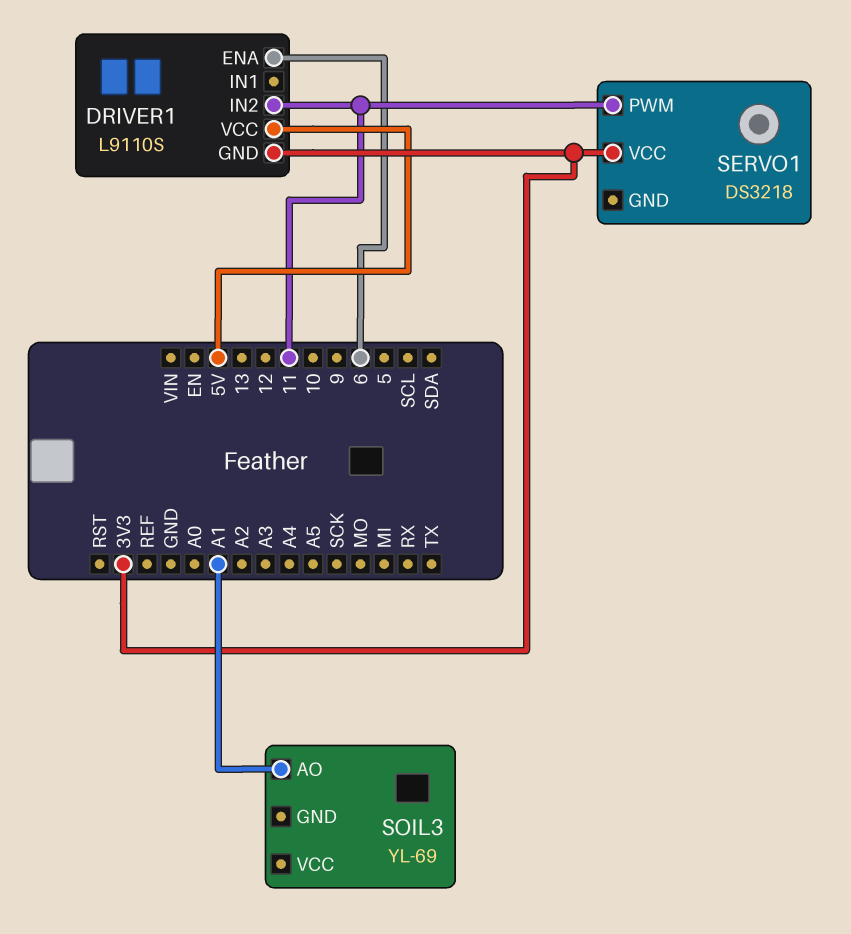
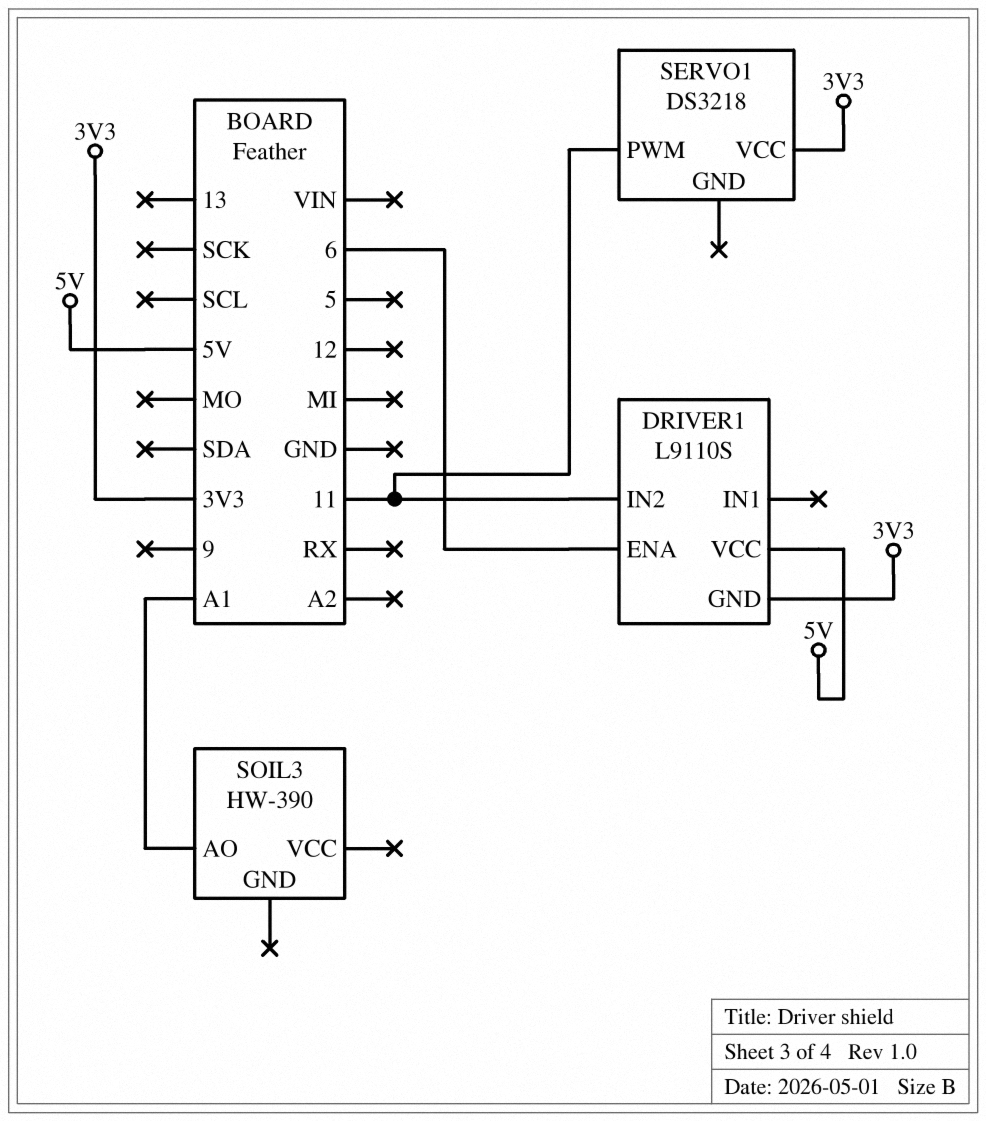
SOIL3: YL-69 -> HW-390

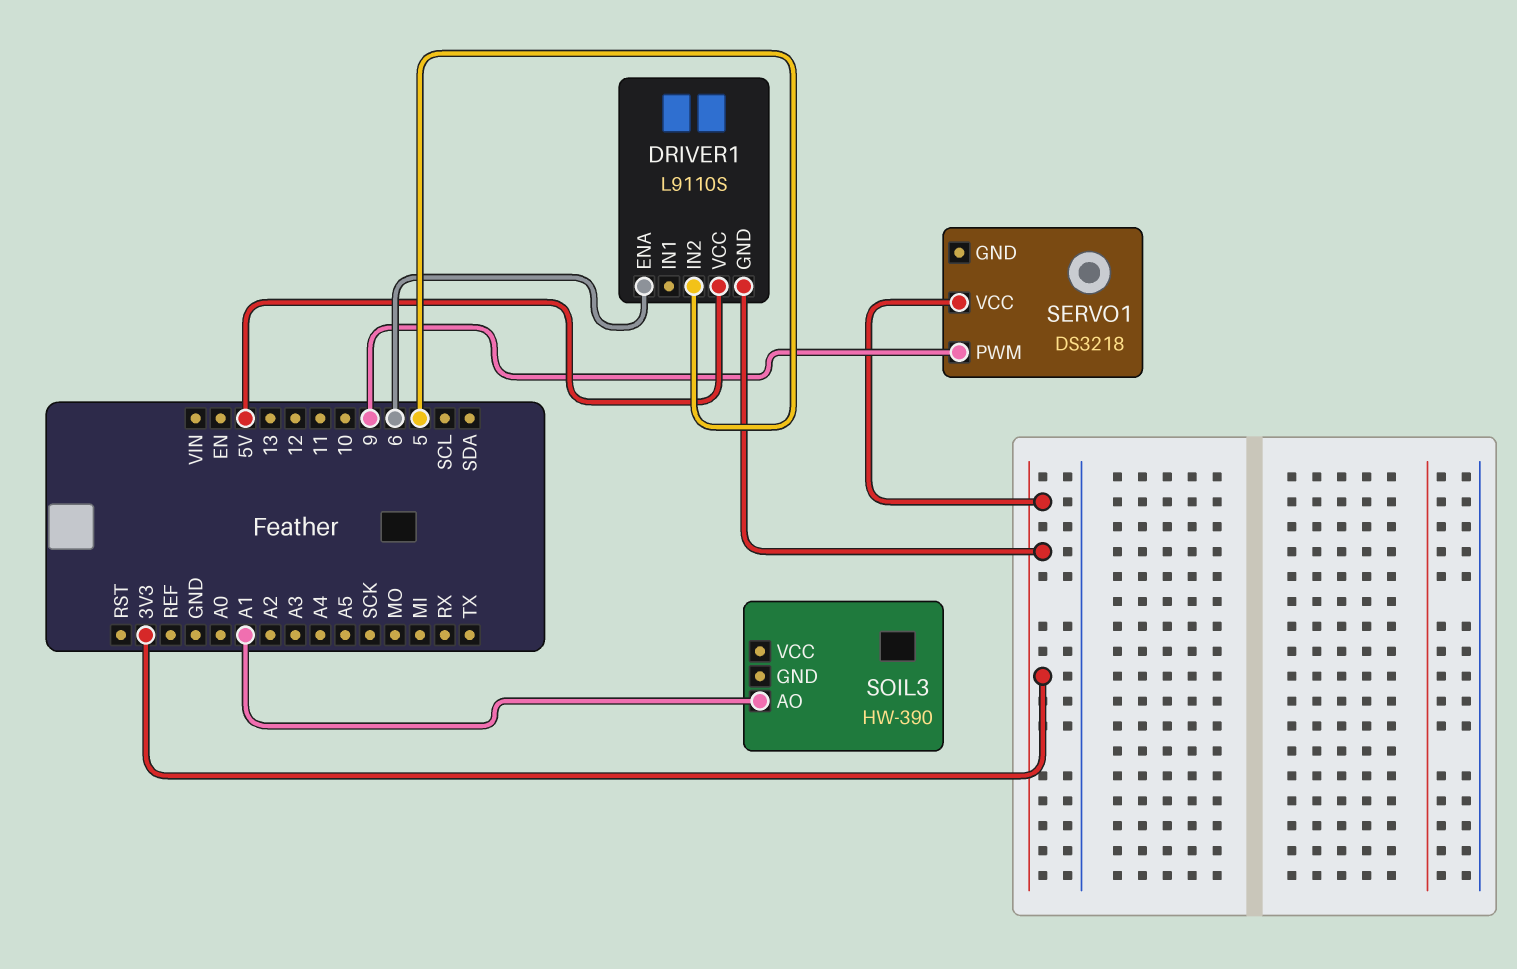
DRIVER1 pin IN2: 11 -> 5
SERVO1 pin PWM: 11 -> 9

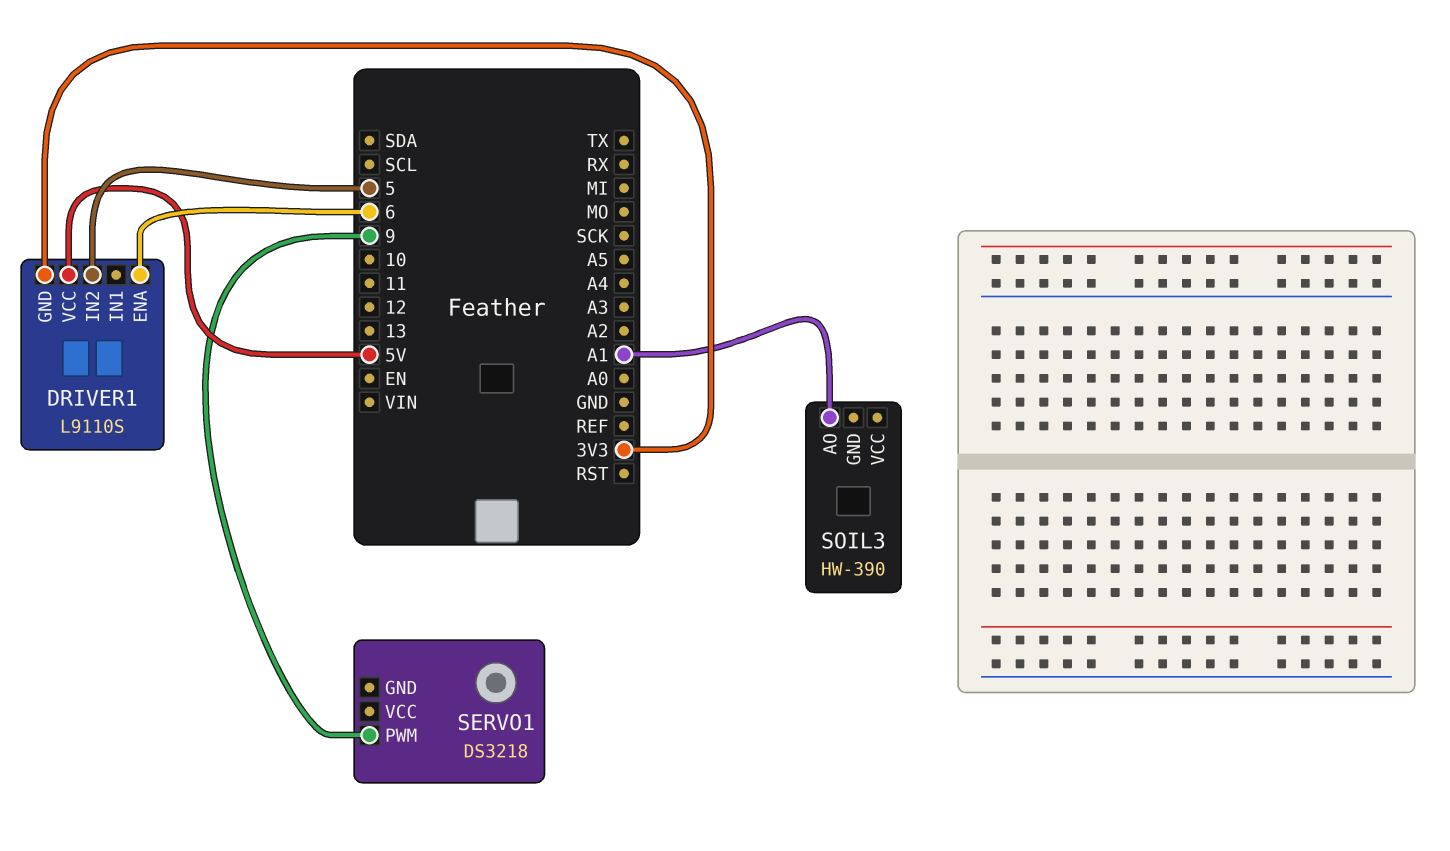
SERVO1 pin VCC: 3V3 -> none

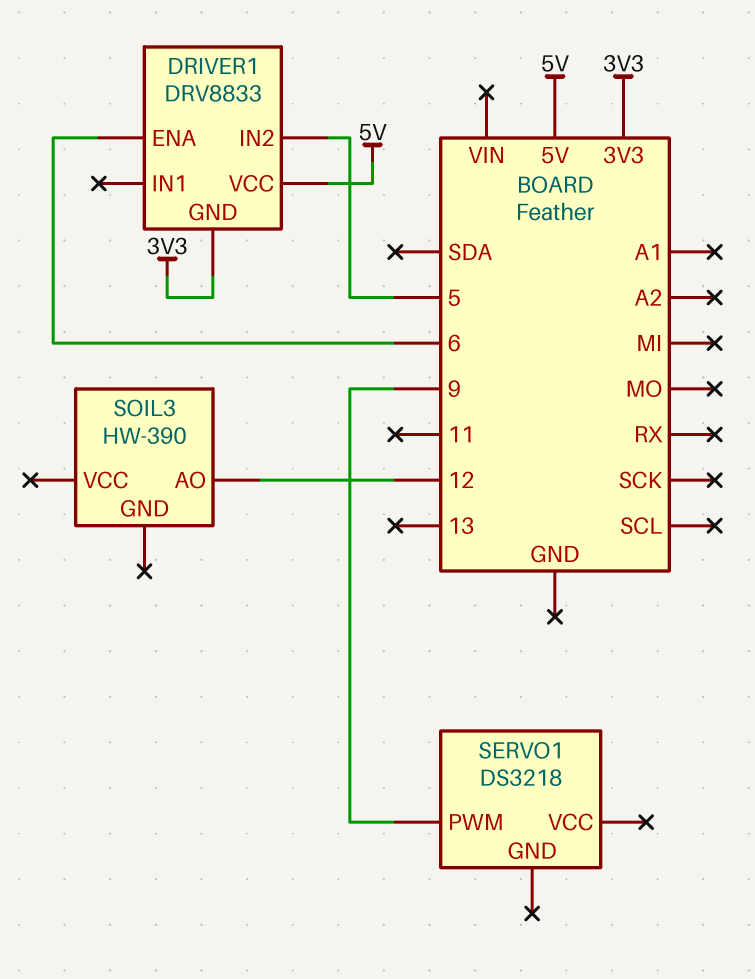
DRIVER1: L9110S -> DRV8833
SOIL3 pin AO: A1 -> 12

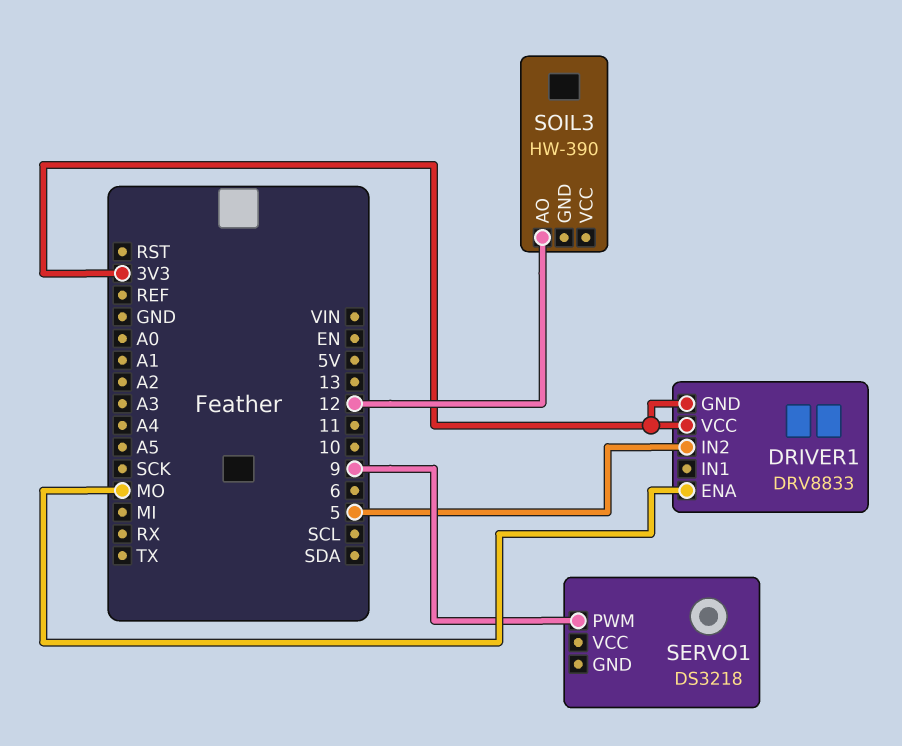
DRIVER1 pin ENA: 6 -> MO
DRIVER1 pin VCC: 5V -> 3V3

